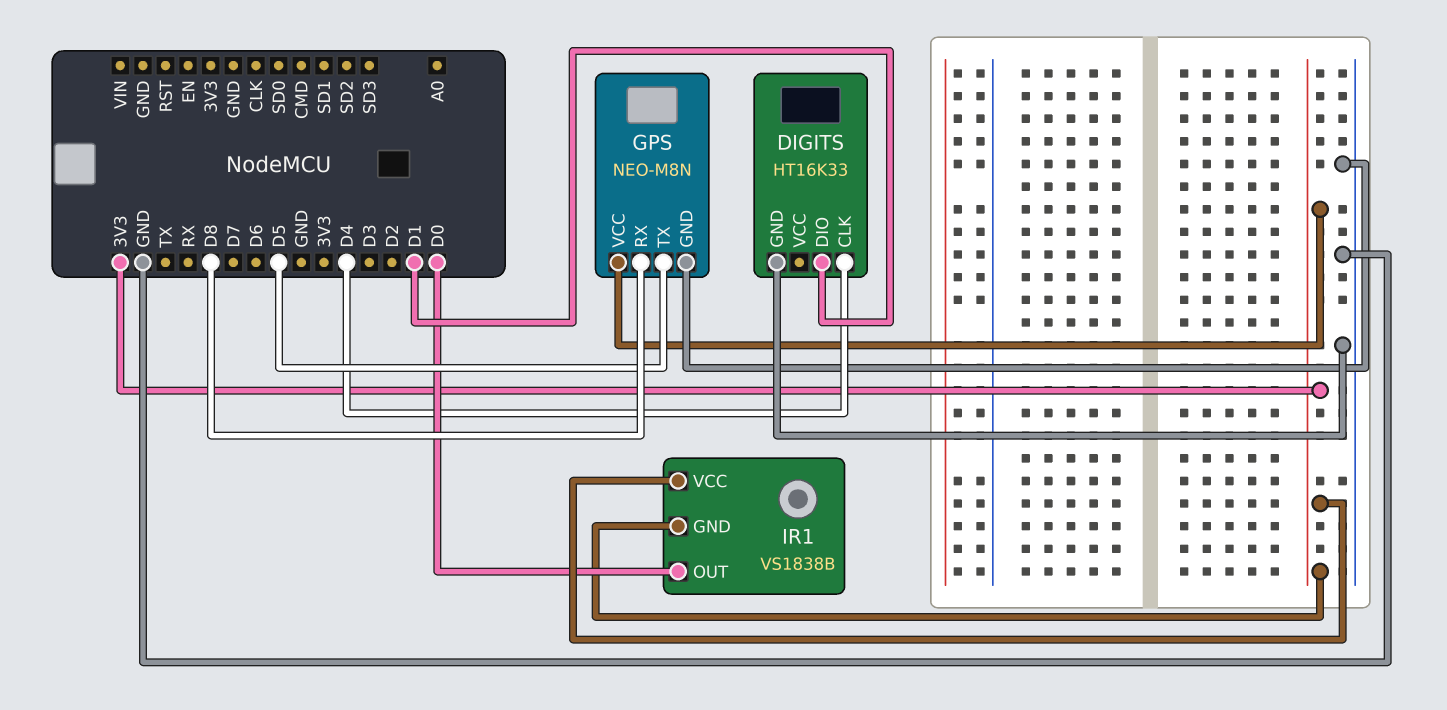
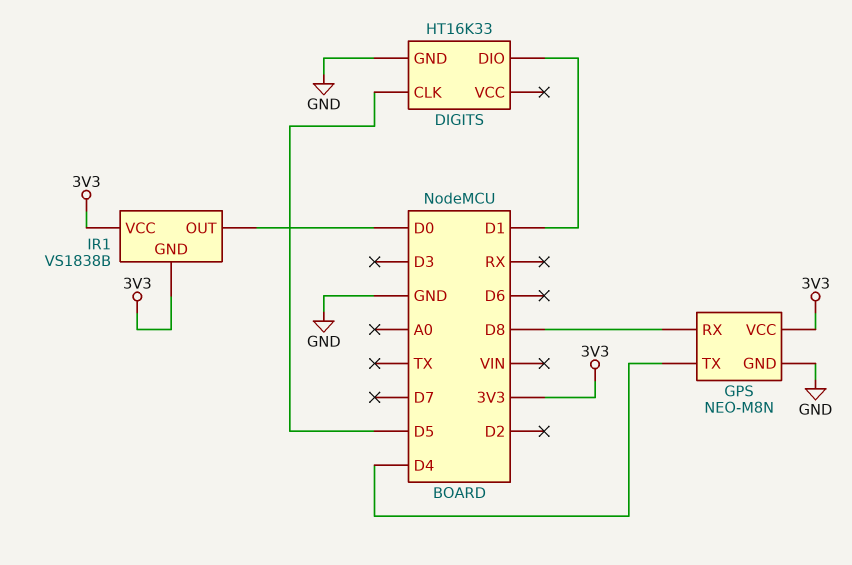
DIGITS pin CLK: D4 -> D5
GPS pin TX: D5 -> D4

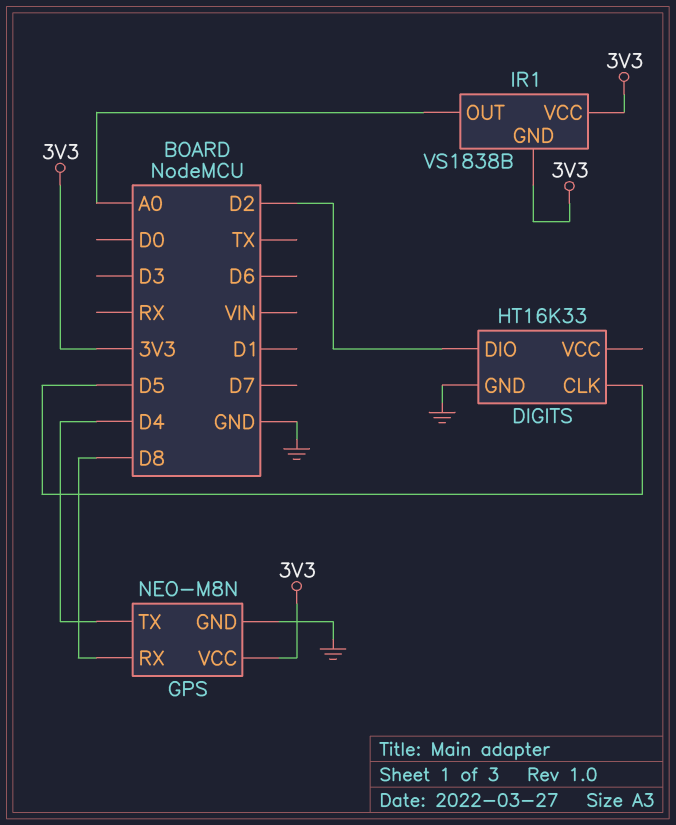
DIGITS pin DIO: D1 -> D2
IR1 pin OUT: D0 -> A0

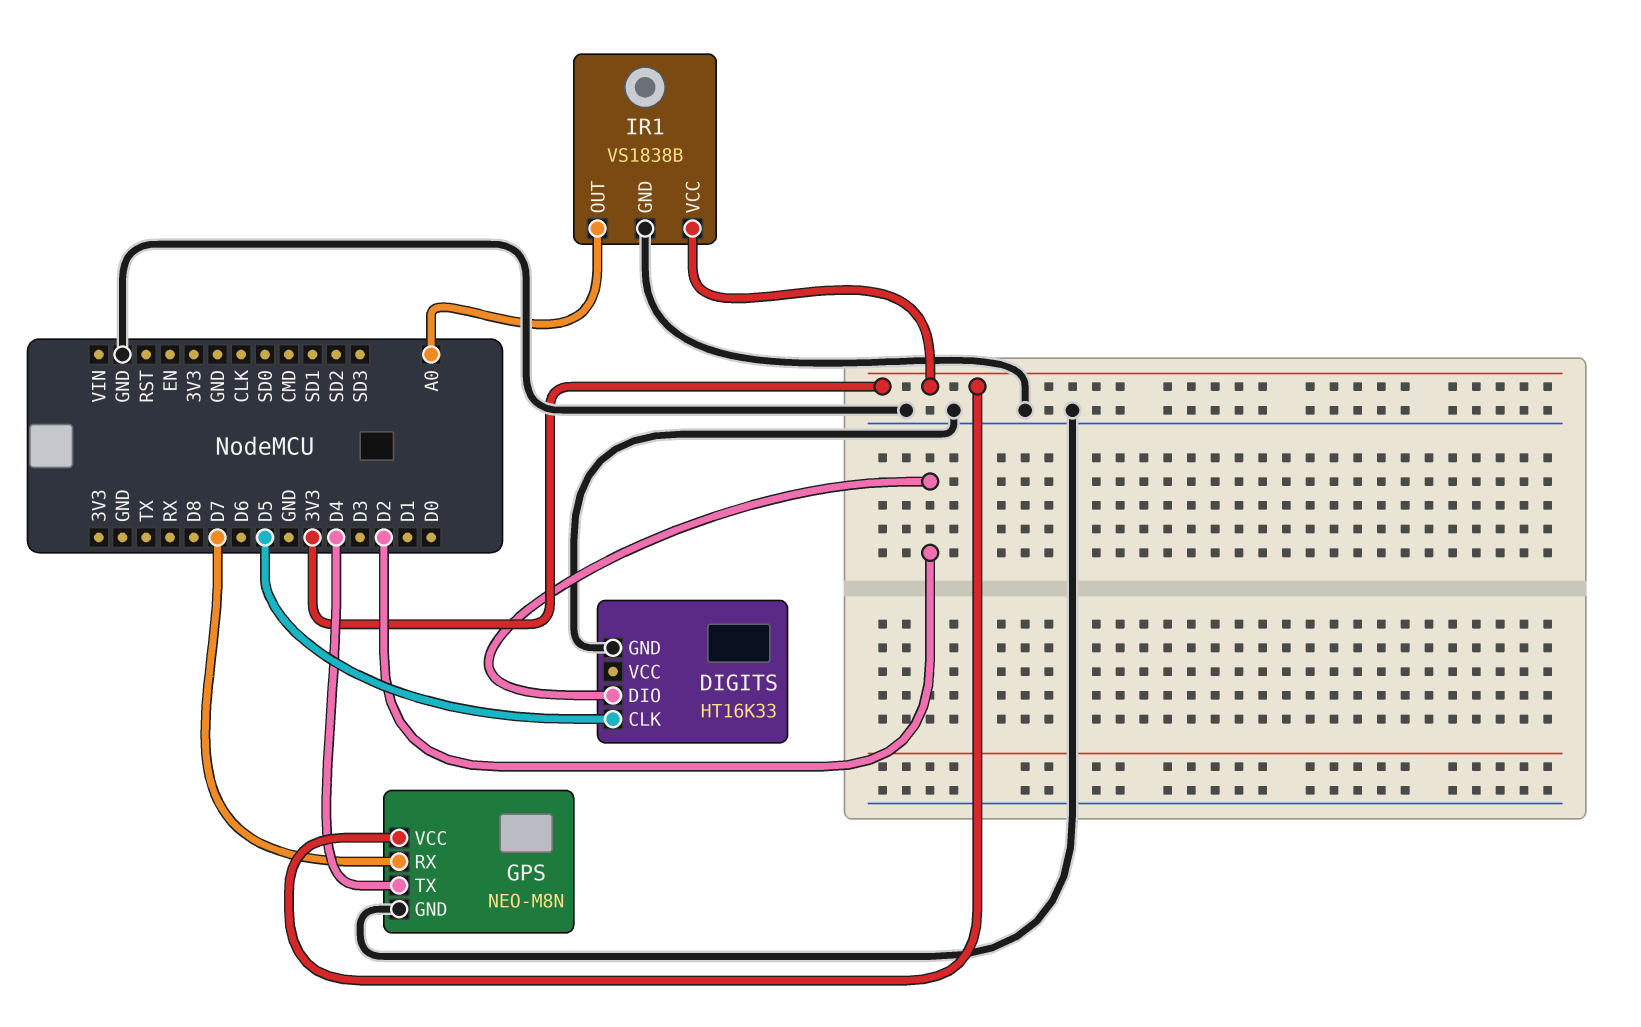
GPS pin RX: D8 -> D7
IR1 pin GND: 3V3 -> GND

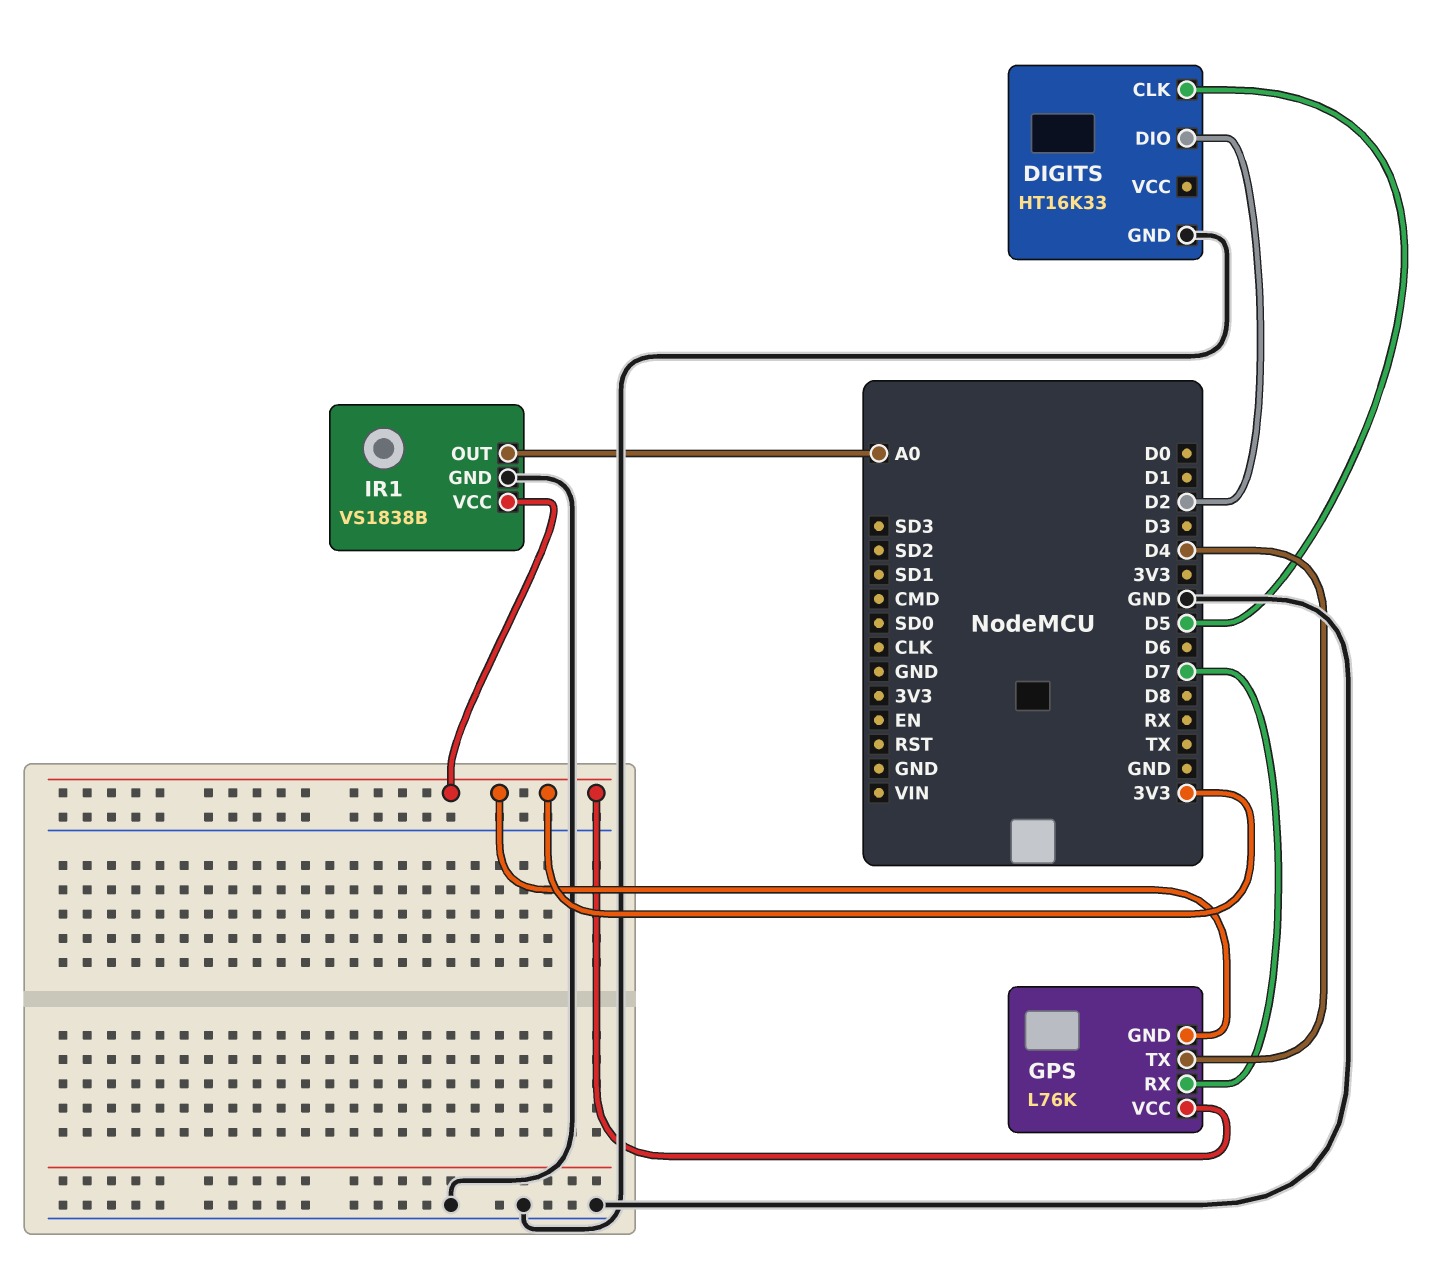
GPS: NEO-M8N -> L76K
GPS pin GND: GND -> 3V3

